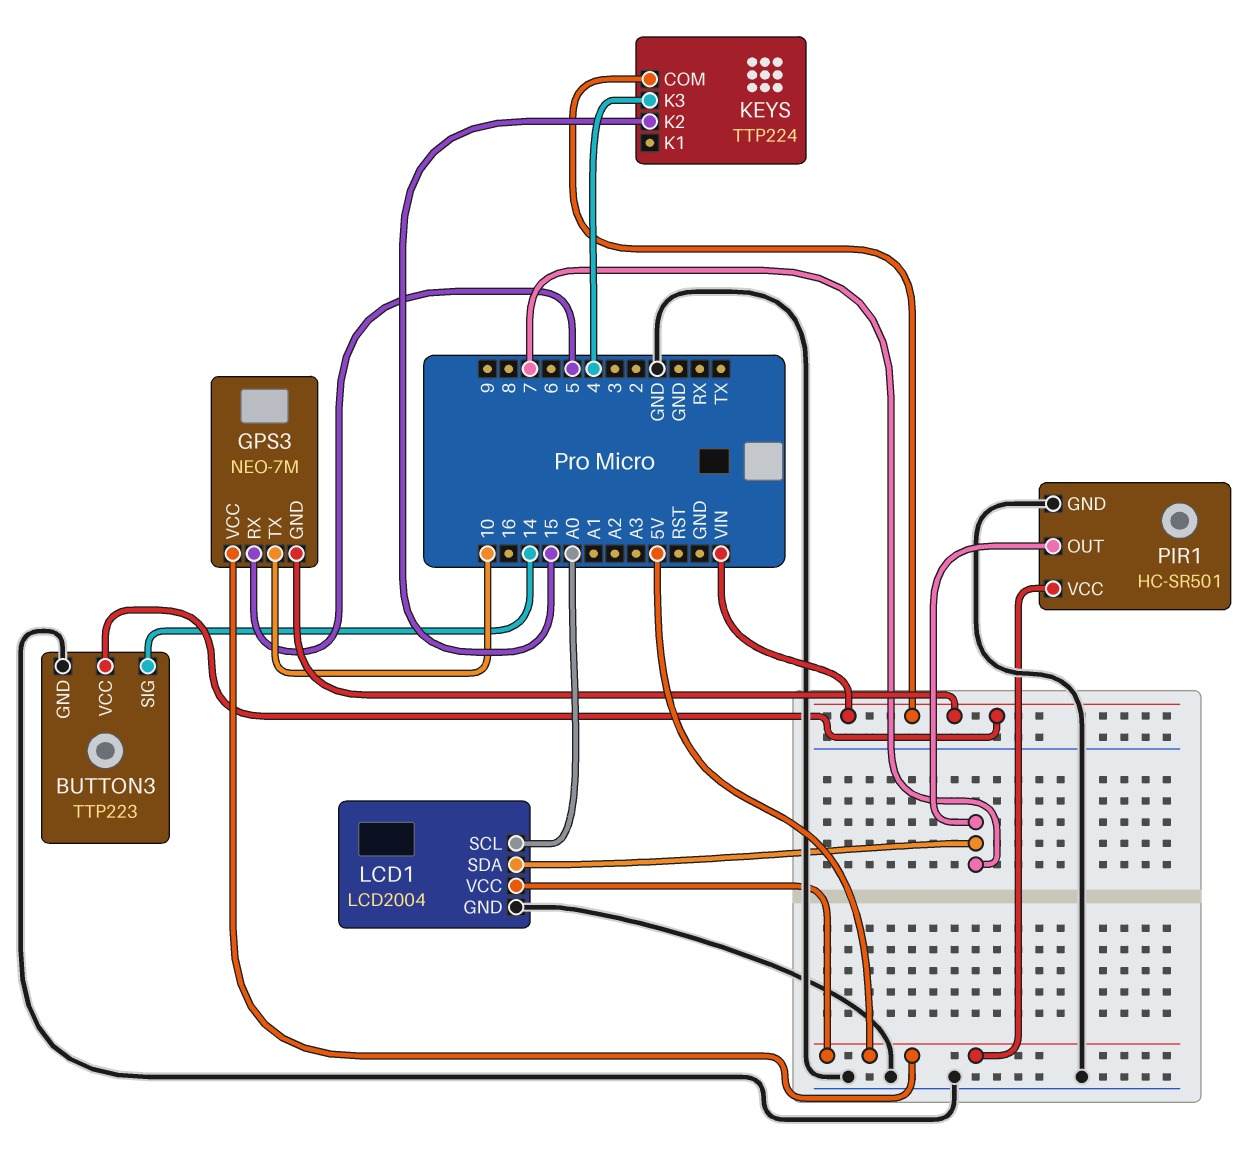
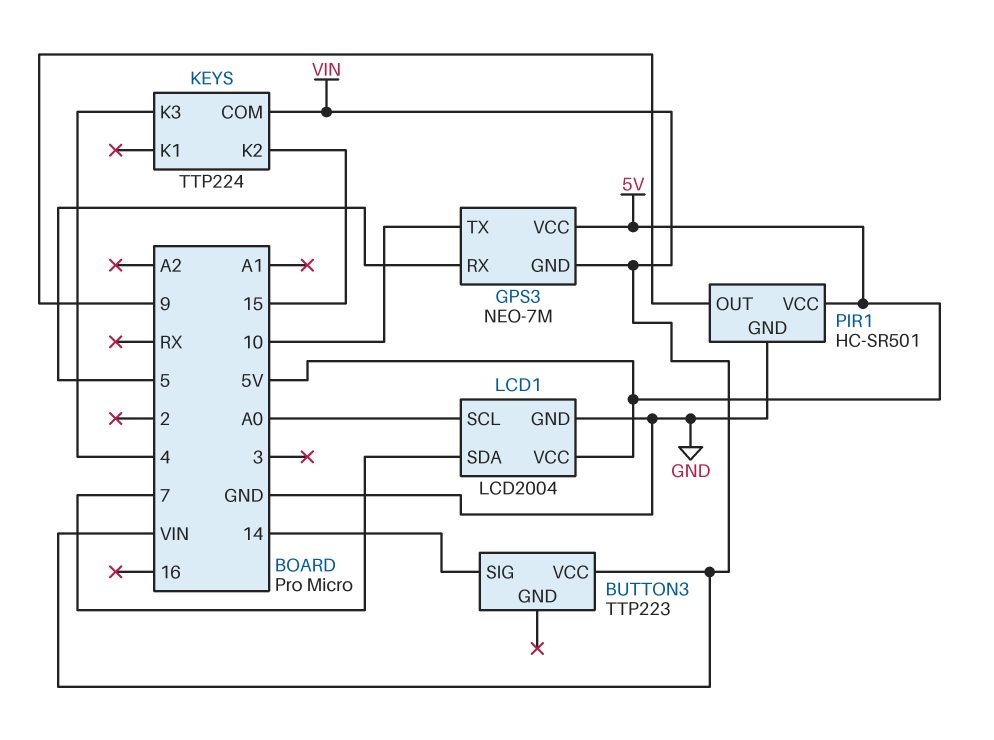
BUTTON3 pin GND: GND -> none
PIR1 pin OUT: 7 -> 9

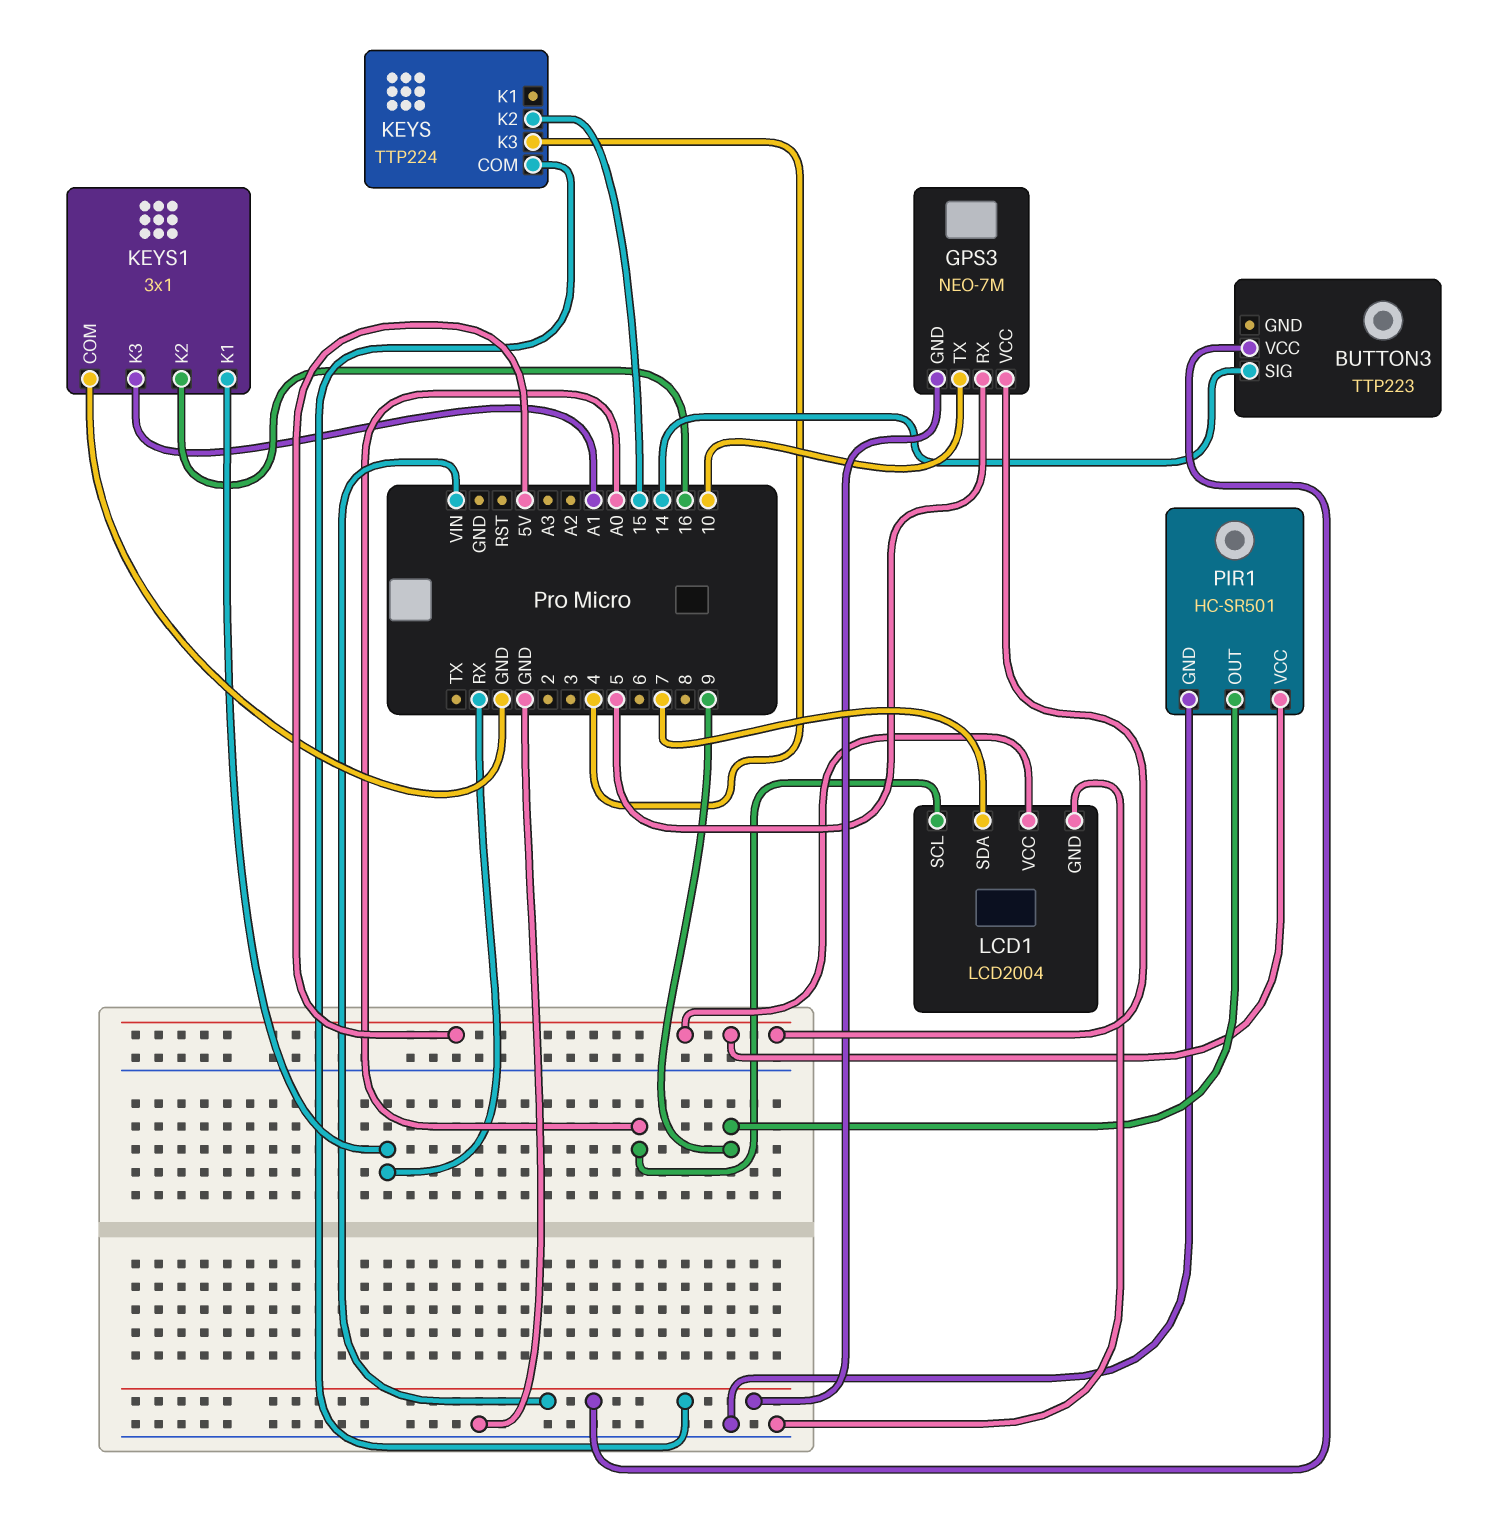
KEYS1: none -> 3x1
KEYS1 pin COM: none -> GND
KEYS1 pin K1: none -> RX
KEYS1 pin K2: none -> 16
KEYS1 pin K3: none -> A1

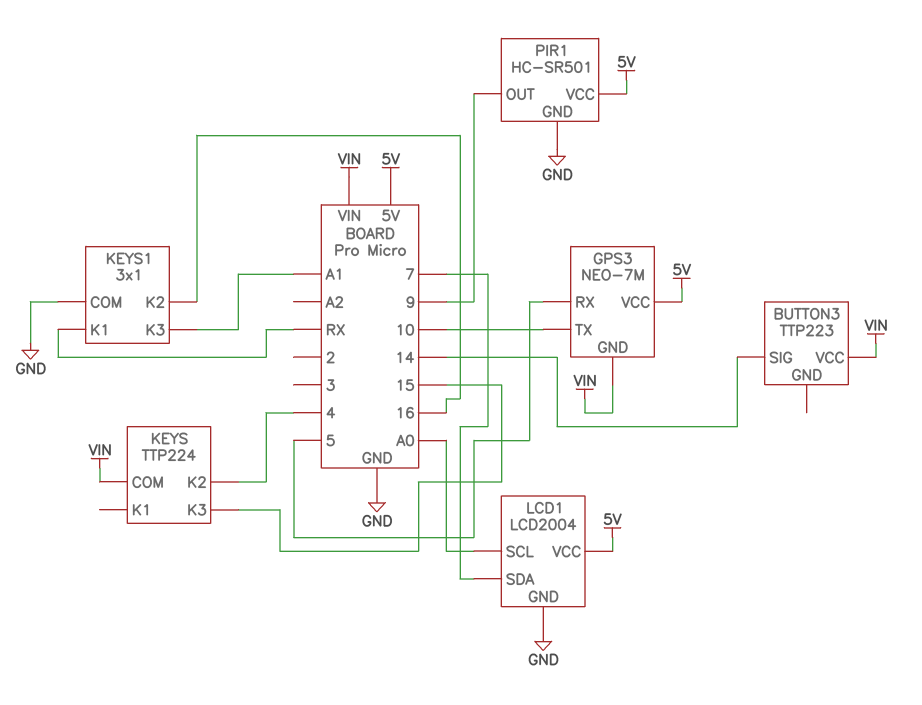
KEYS pin K2: 15 -> 4
KEYS pin K3: 4 -> 15

